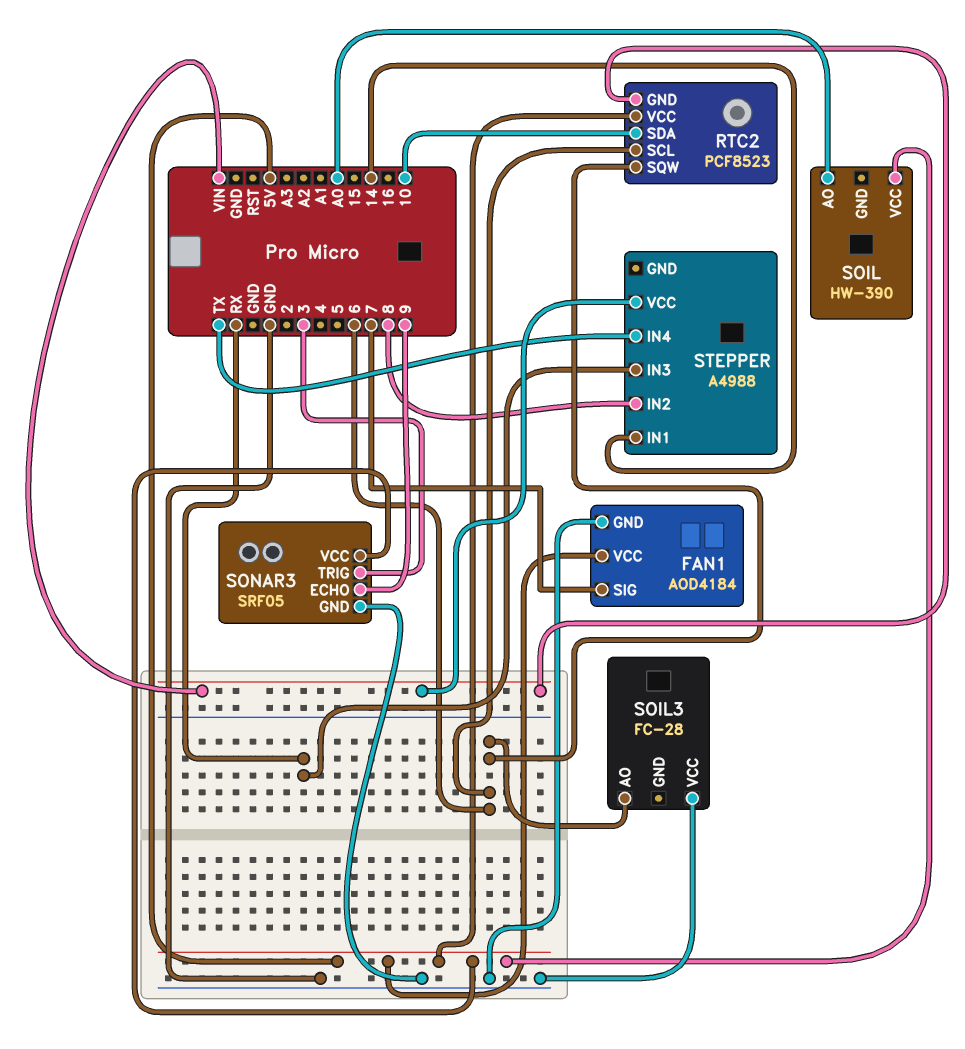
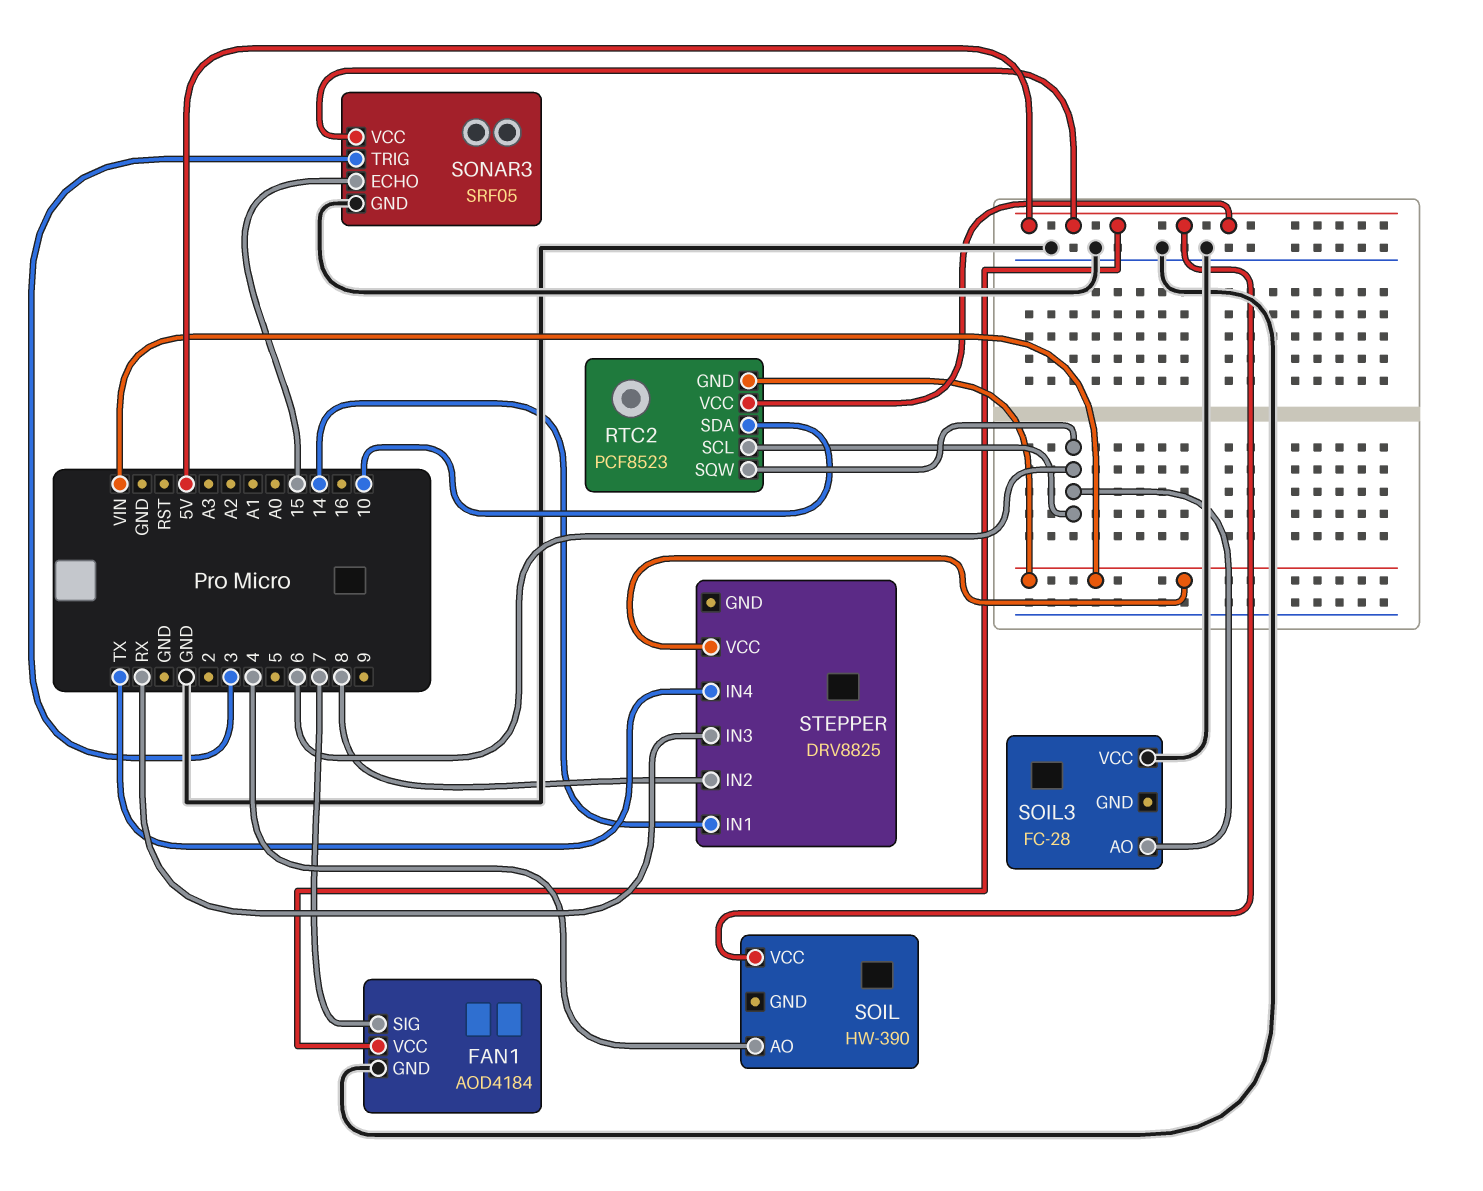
SOIL pin AO: A0 -> 4
SONAR3 pin ECHO: 9 -> 15
STEPPER: A4988 -> DRV8825

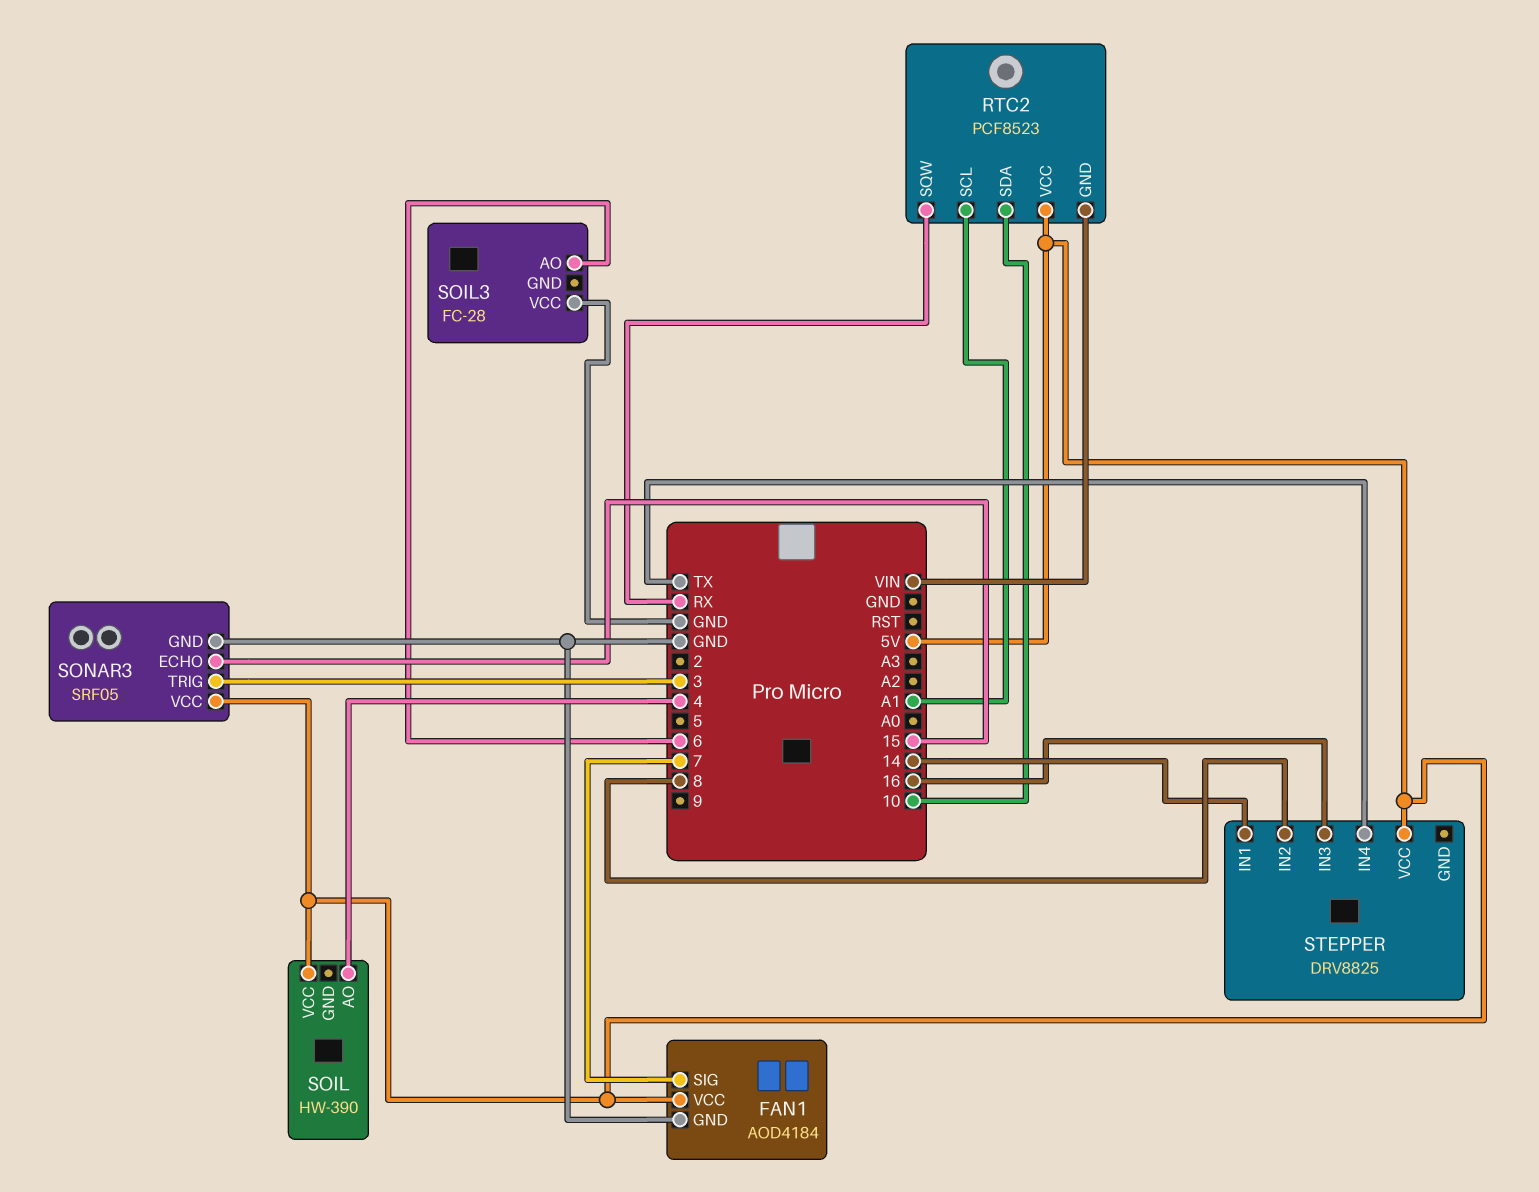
RTC2 pin SCL: 6 -> A1
RTC2 pin SQW: 6 -> RX
STEPPER pin IN3: RX -> 16
STEPPER pin VCC: VIN -> 5V

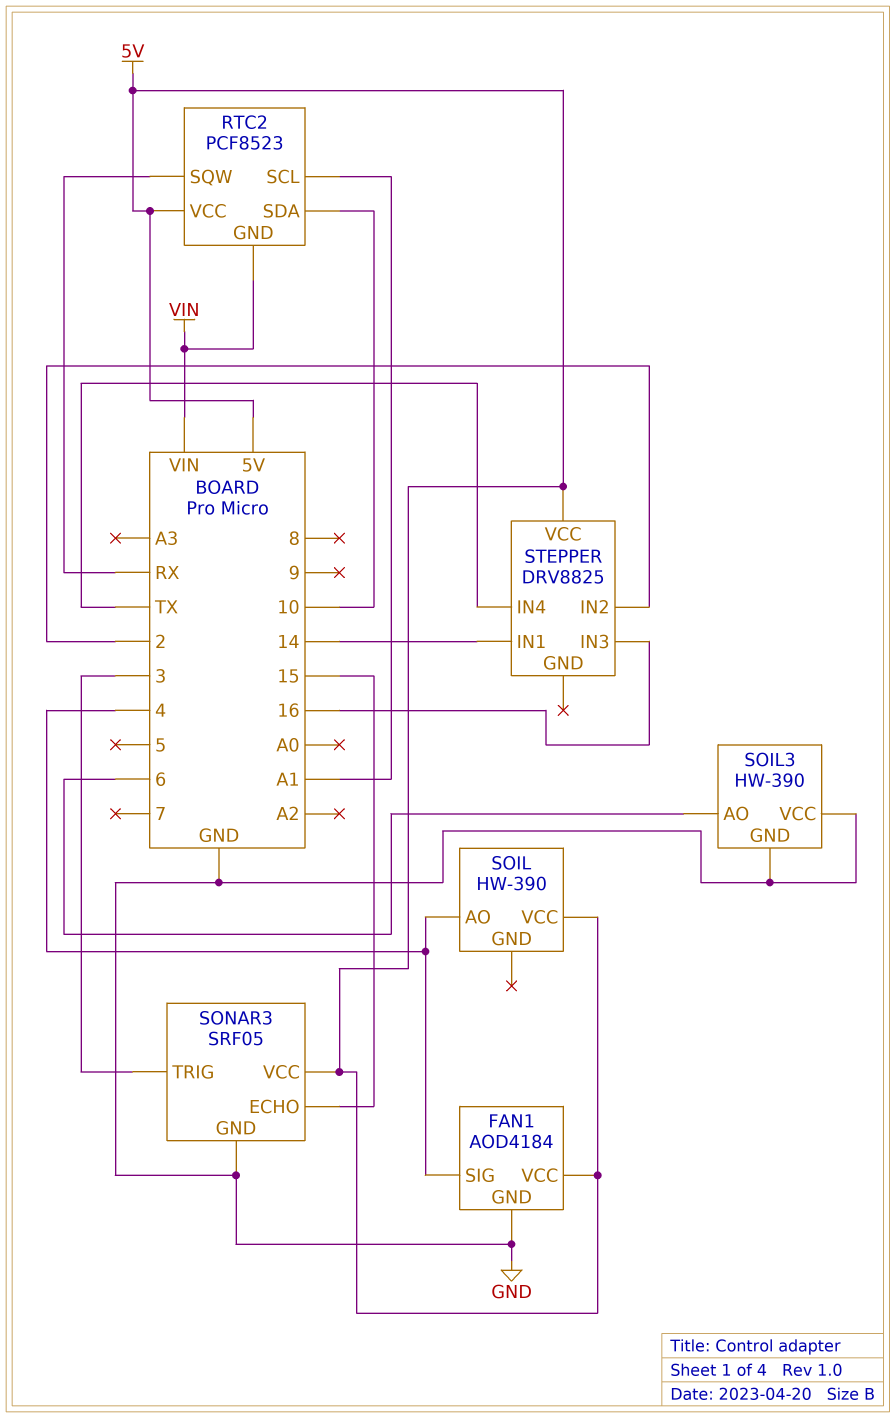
FAN1 pin SIG: 7 -> 4
SOIL3: FC-28 -> HW-390
SOIL3 pin GND: none -> GND
STEPPER pin IN2: 8 -> 2

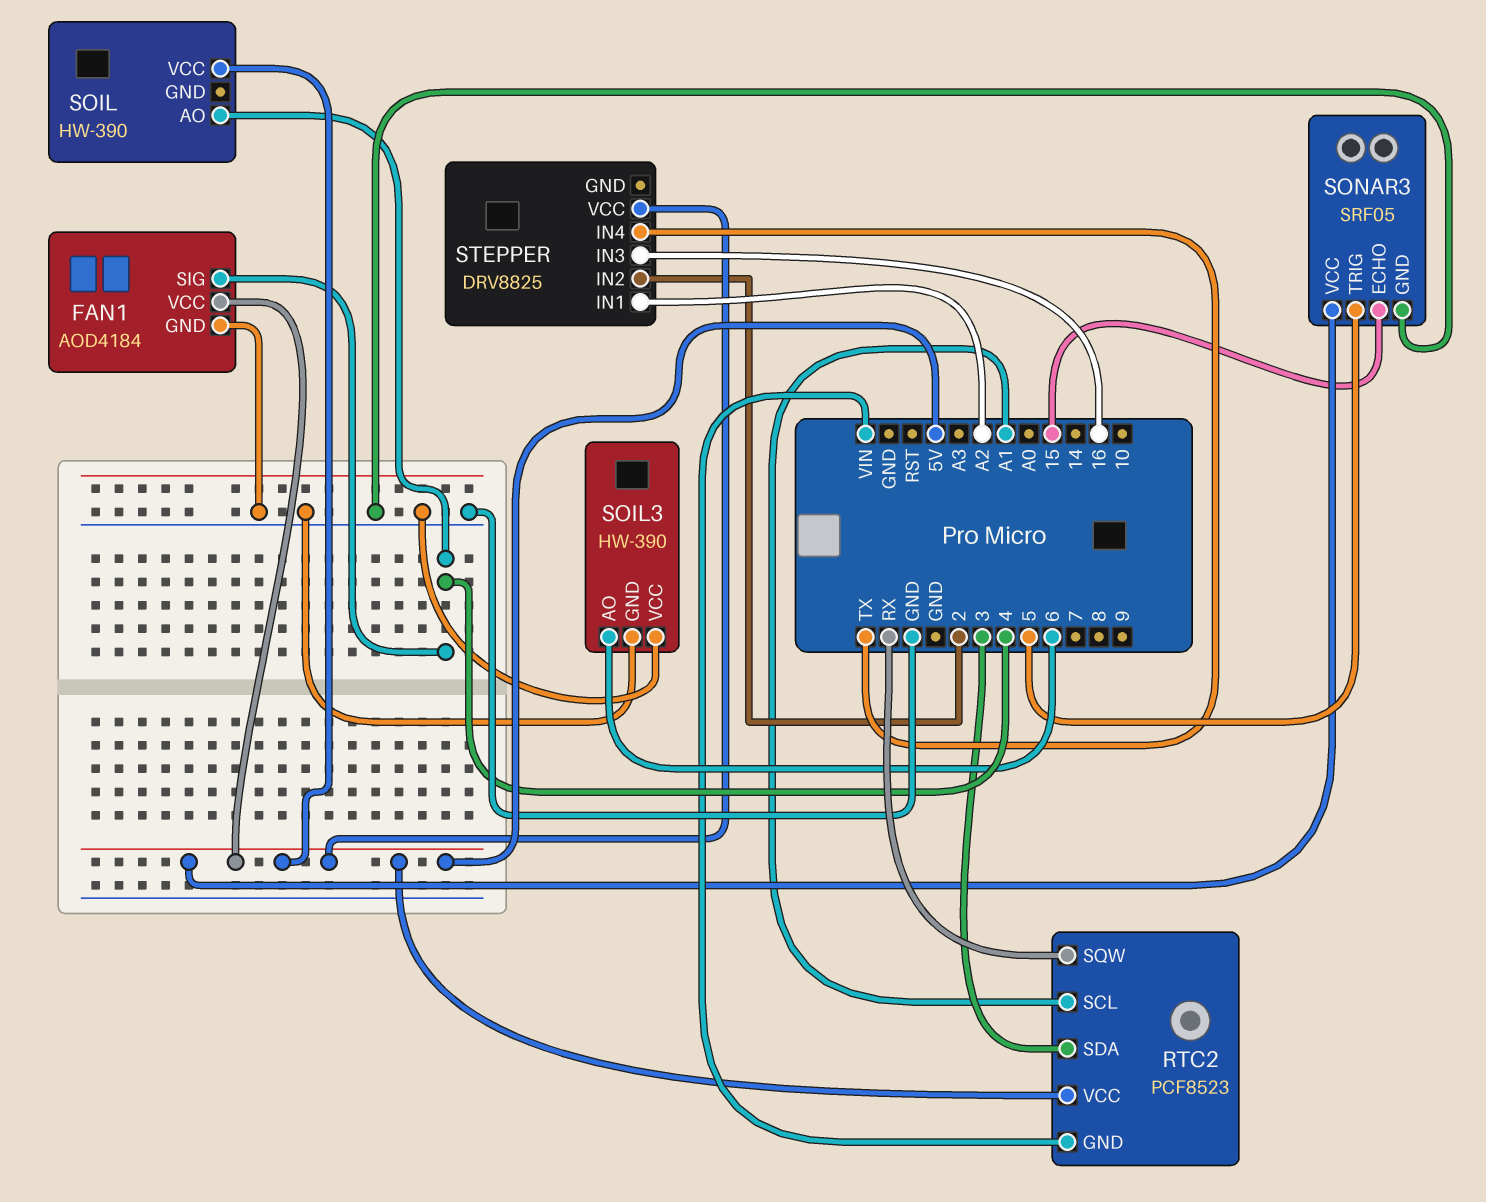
RTC2 pin SDA: 10 -> 3
SONAR3 pin TRIG: 3 -> 5
STEPPER pin IN1: 14 -> A2

